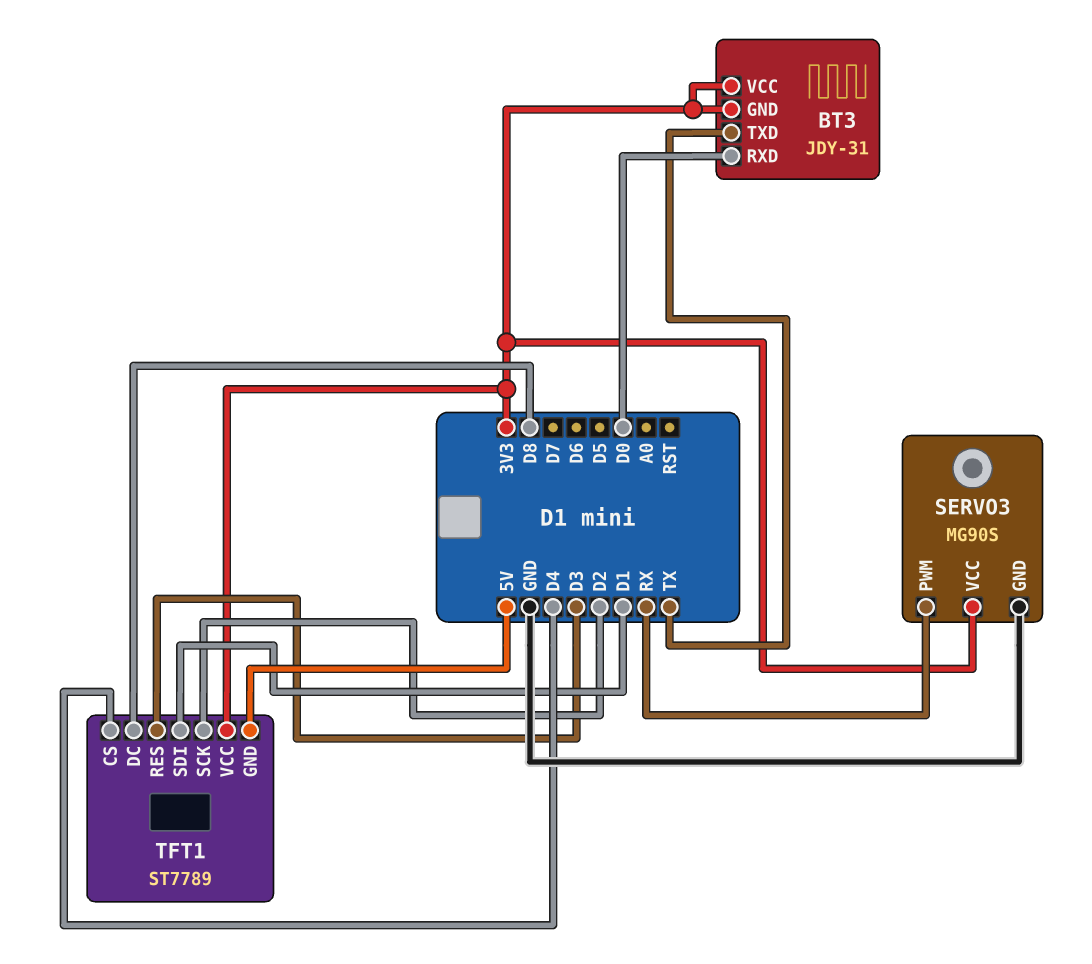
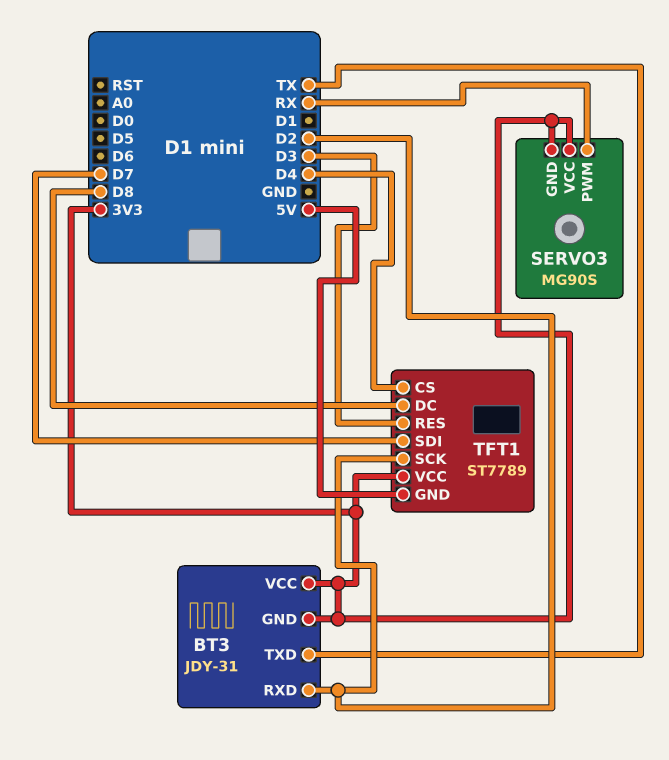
BT3 pin RXD: D0 -> D2
SERVO3 pin GND: GND -> 3V3
TFT1 pin SDI: D1 -> D7

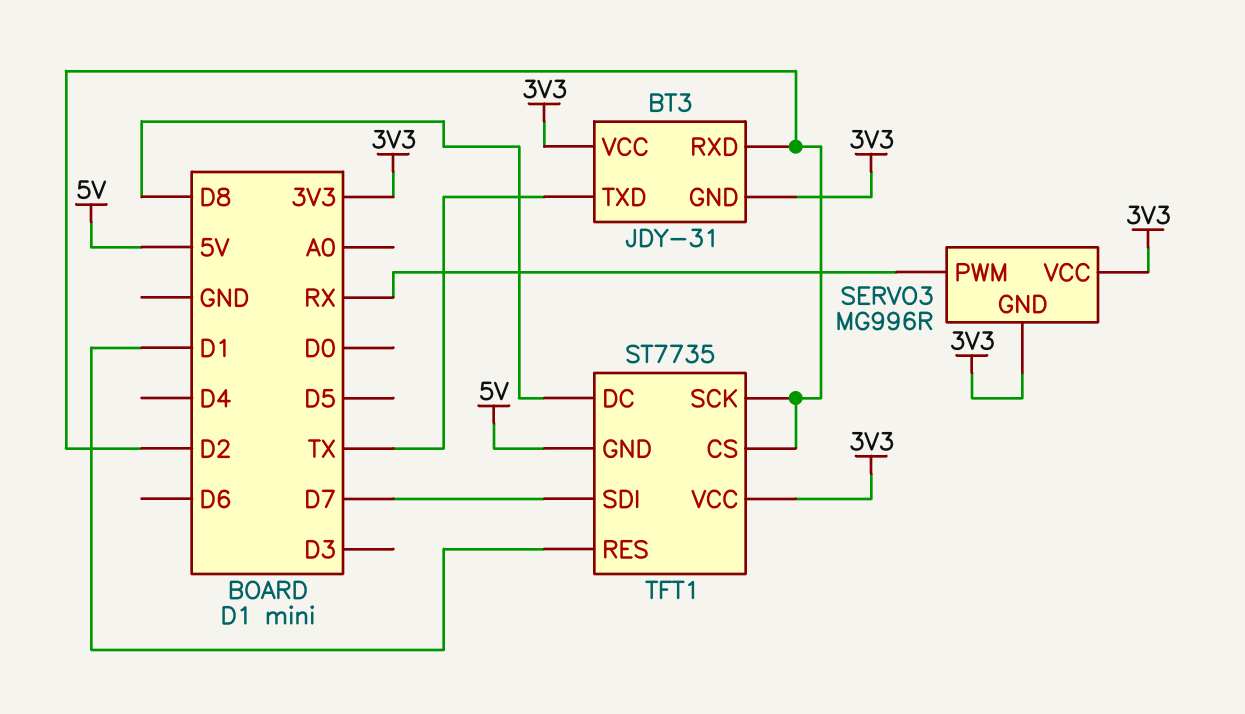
SERVO3: MG90S -> MG996R
TFT1: ST7789 -> ST7735
TFT1 pin CS: D4 -> D2
TFT1 pin RES: D3 -> D1

